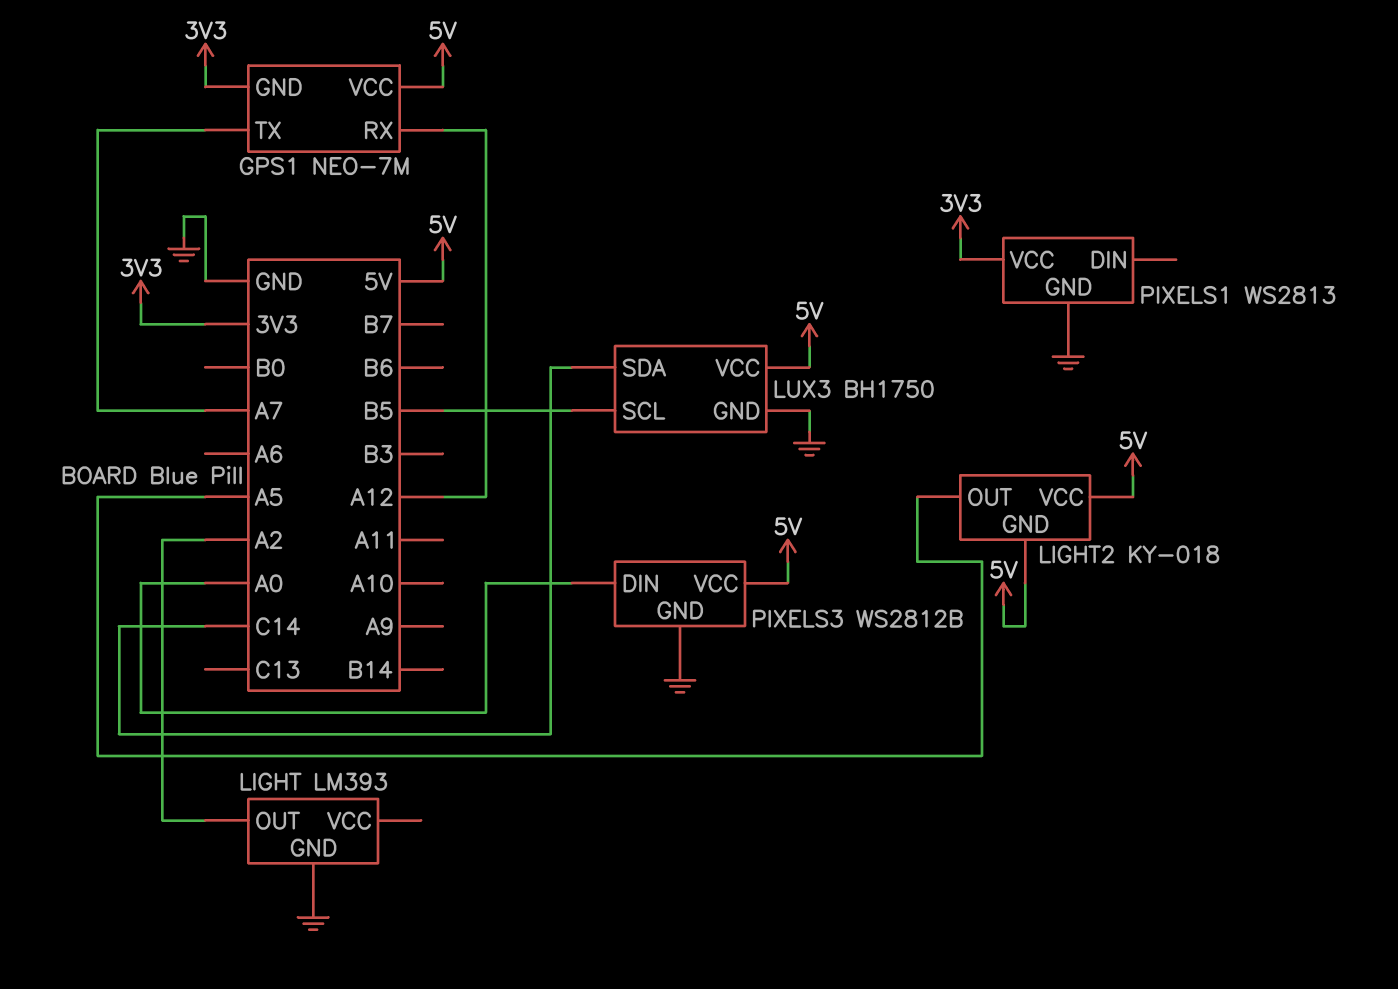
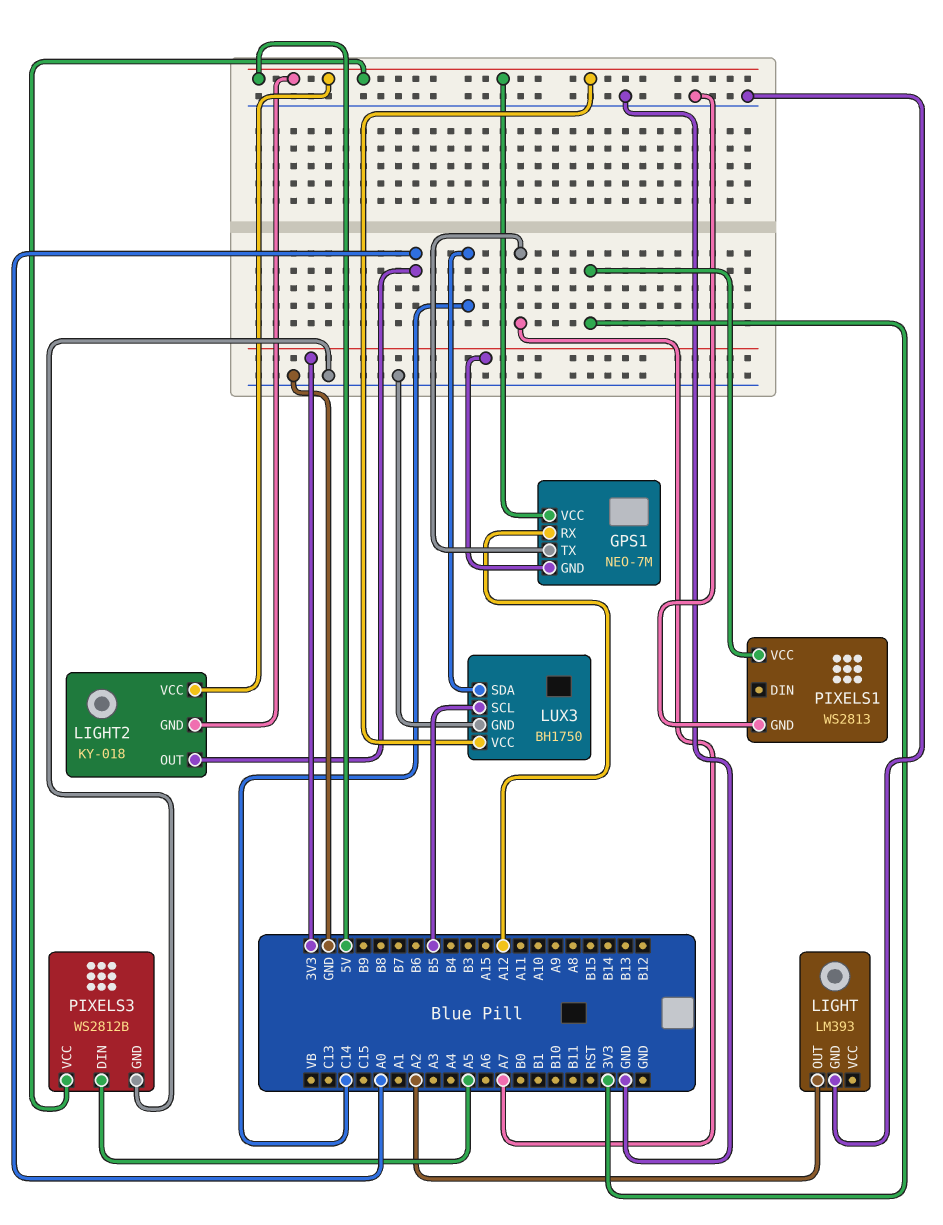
LIGHT2 pin OUT: A5 -> A0
PIXELS3 pin DIN: A0 -> A5

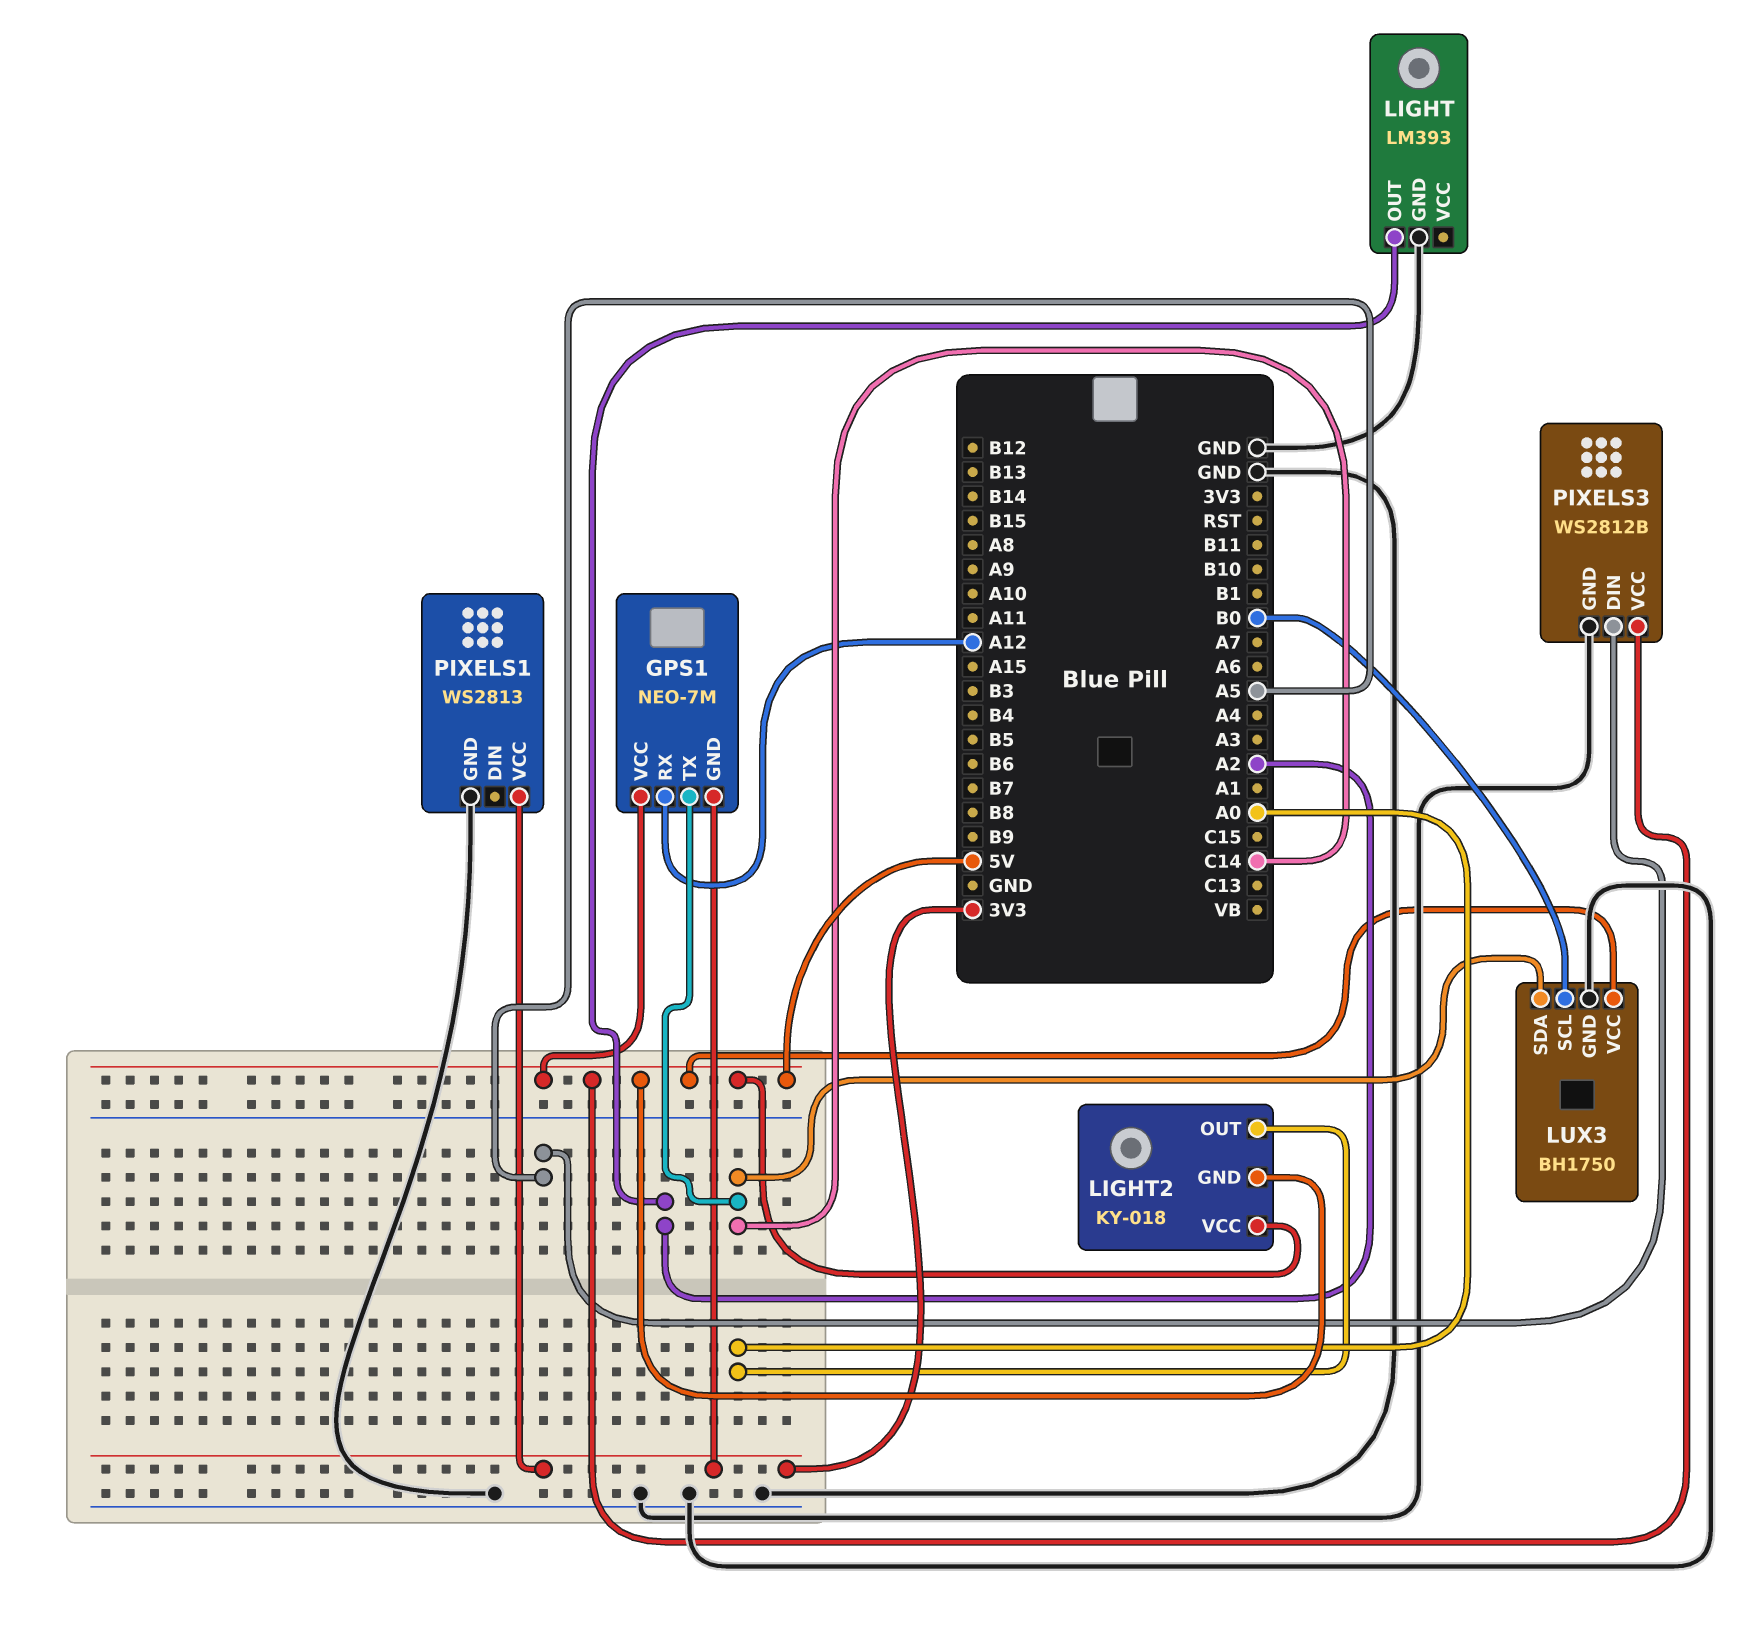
GPS1 pin TX: A7 -> C14
LUX3 pin SCL: B5 -> B0

